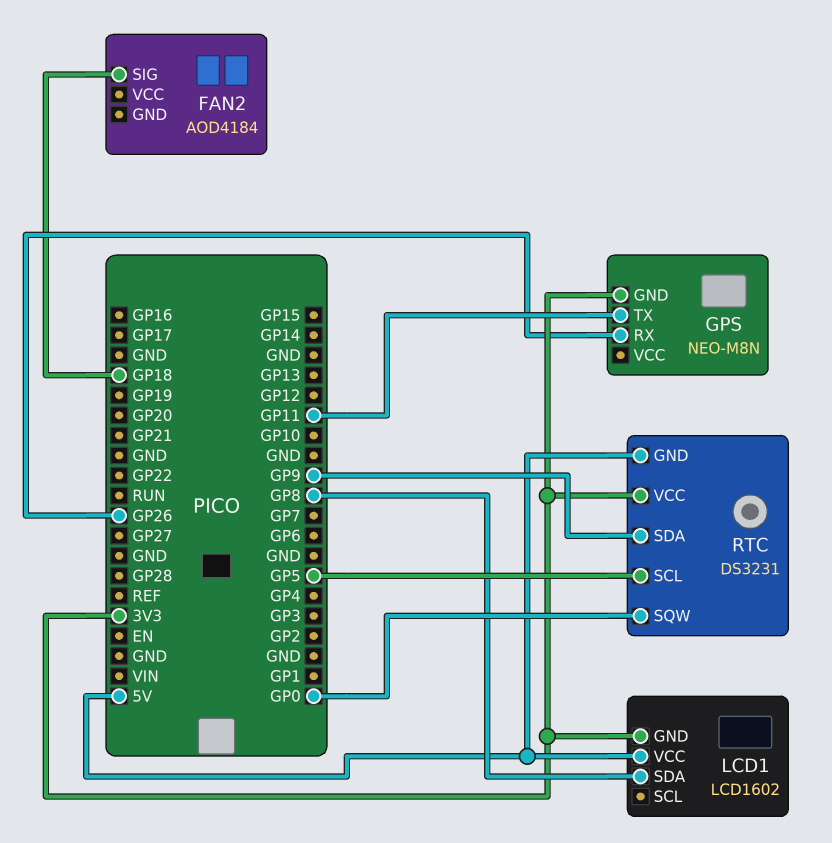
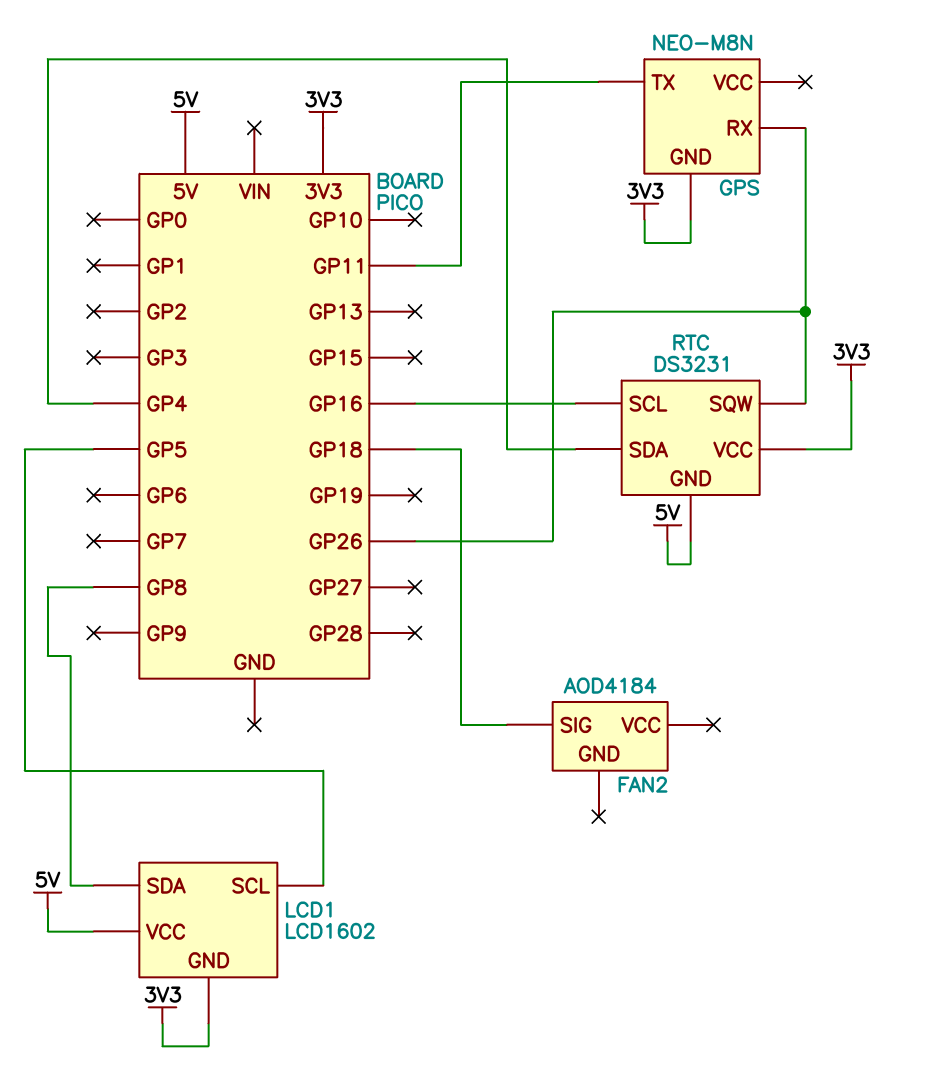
LCD1 pin SCL: none -> GP5
RTC pin SCL: GP5 -> GP16
RTC pin SDA: GP9 -> GP4
RTC pin SQW: GP0 -> GP26

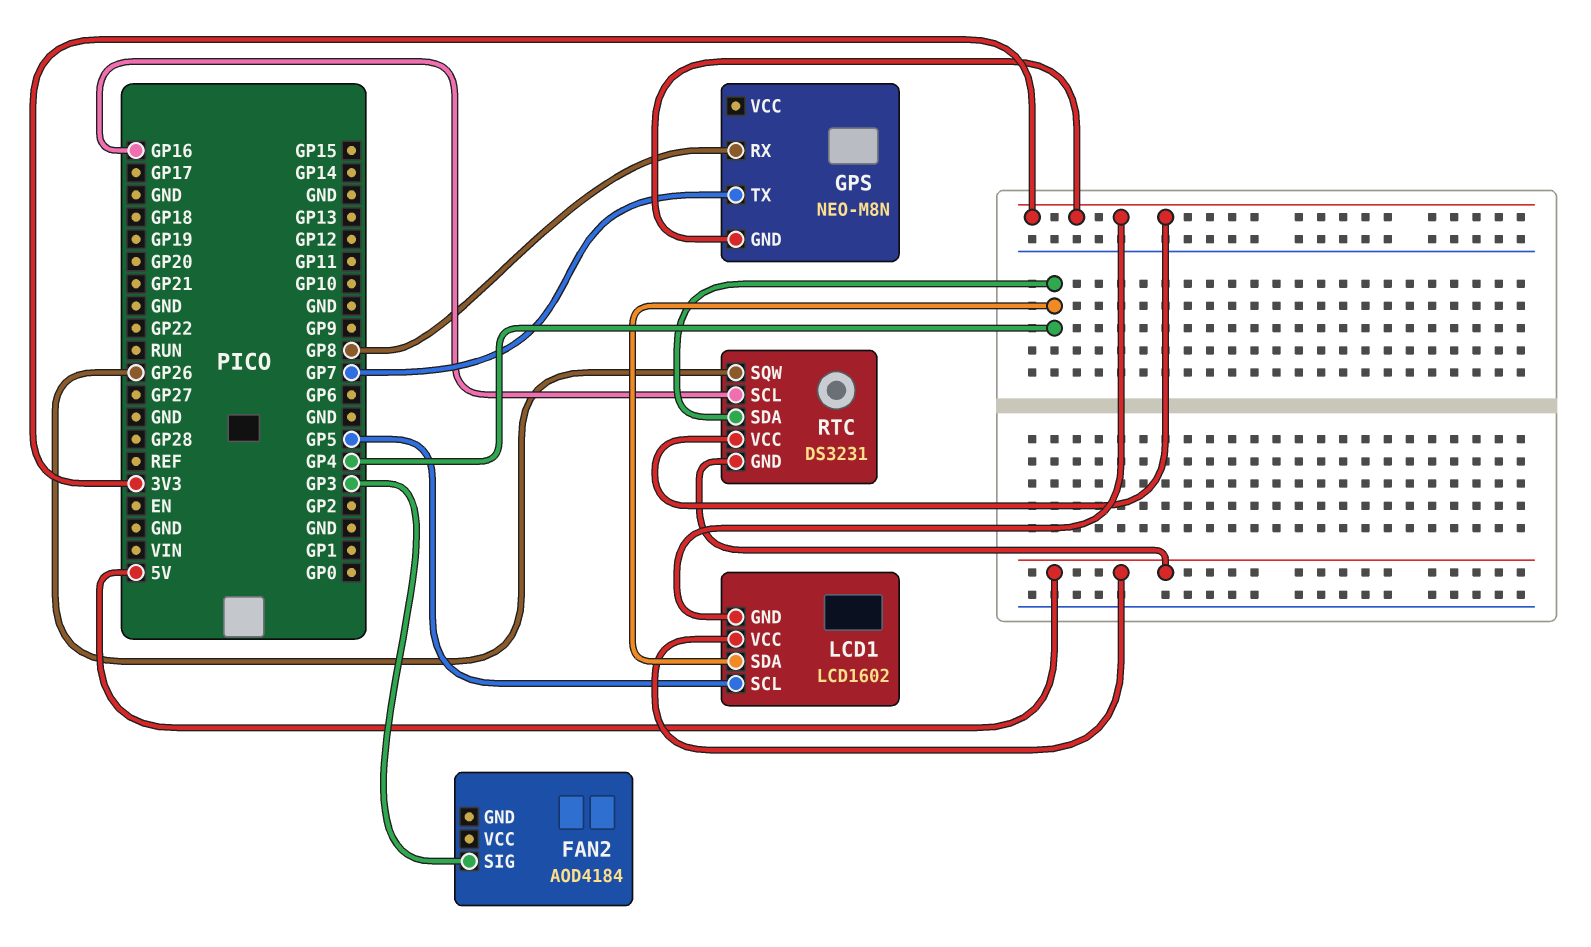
FAN2 pin SIG: GP18 -> GP3
GPS pin RX: GP26 -> GP8
GPS pin TX: GP11 -> GP7
LCD1 pin SDA: GP8 -> GP4

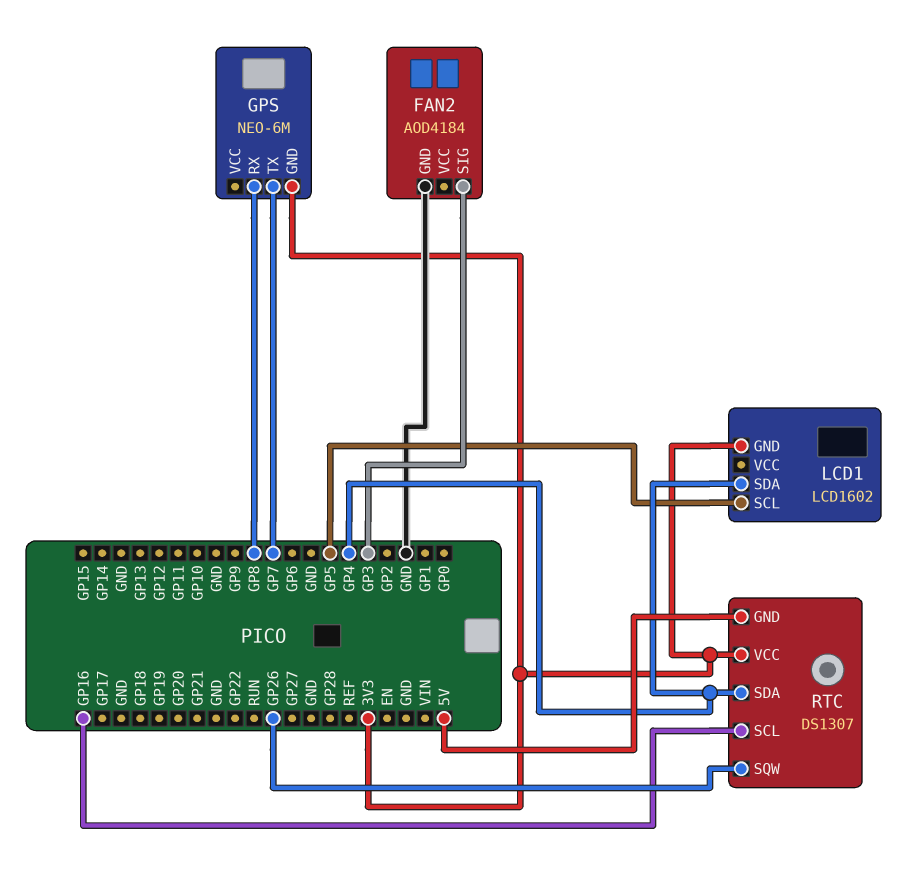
FAN2 pin GND: none -> GND
GPS: NEO-M8N -> NEO-6M
LCD1 pin VCC: 5V -> none
RTC: DS3231 -> DS1307

